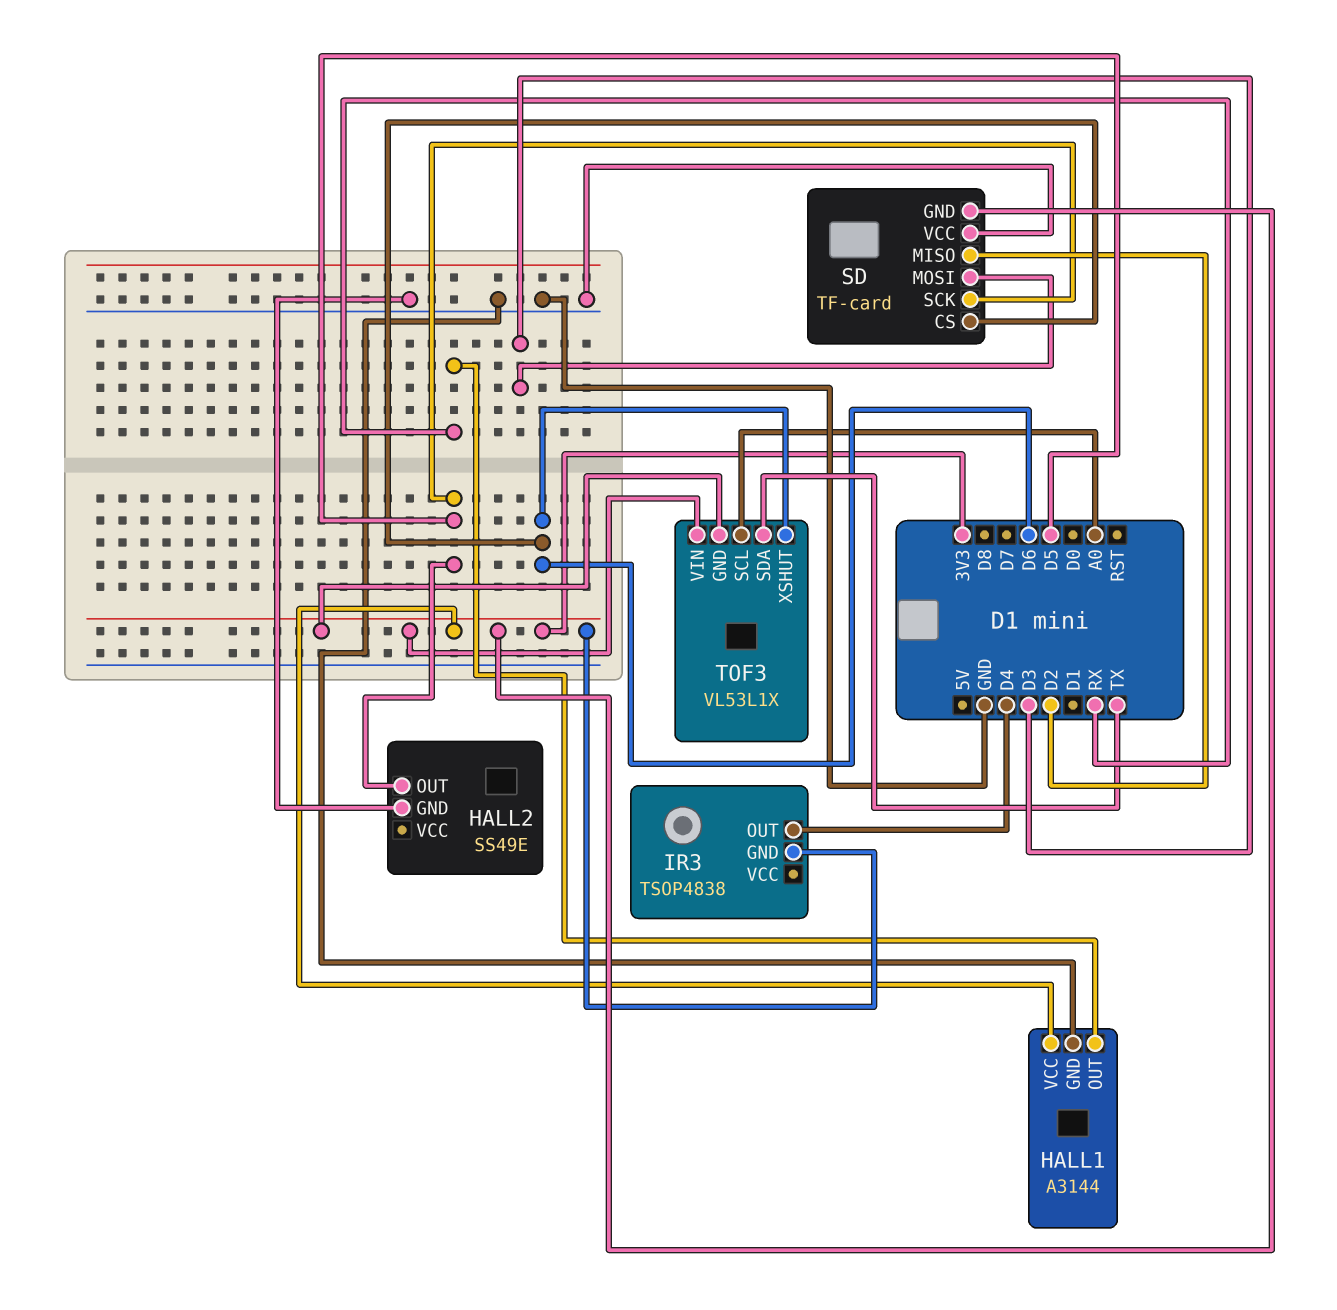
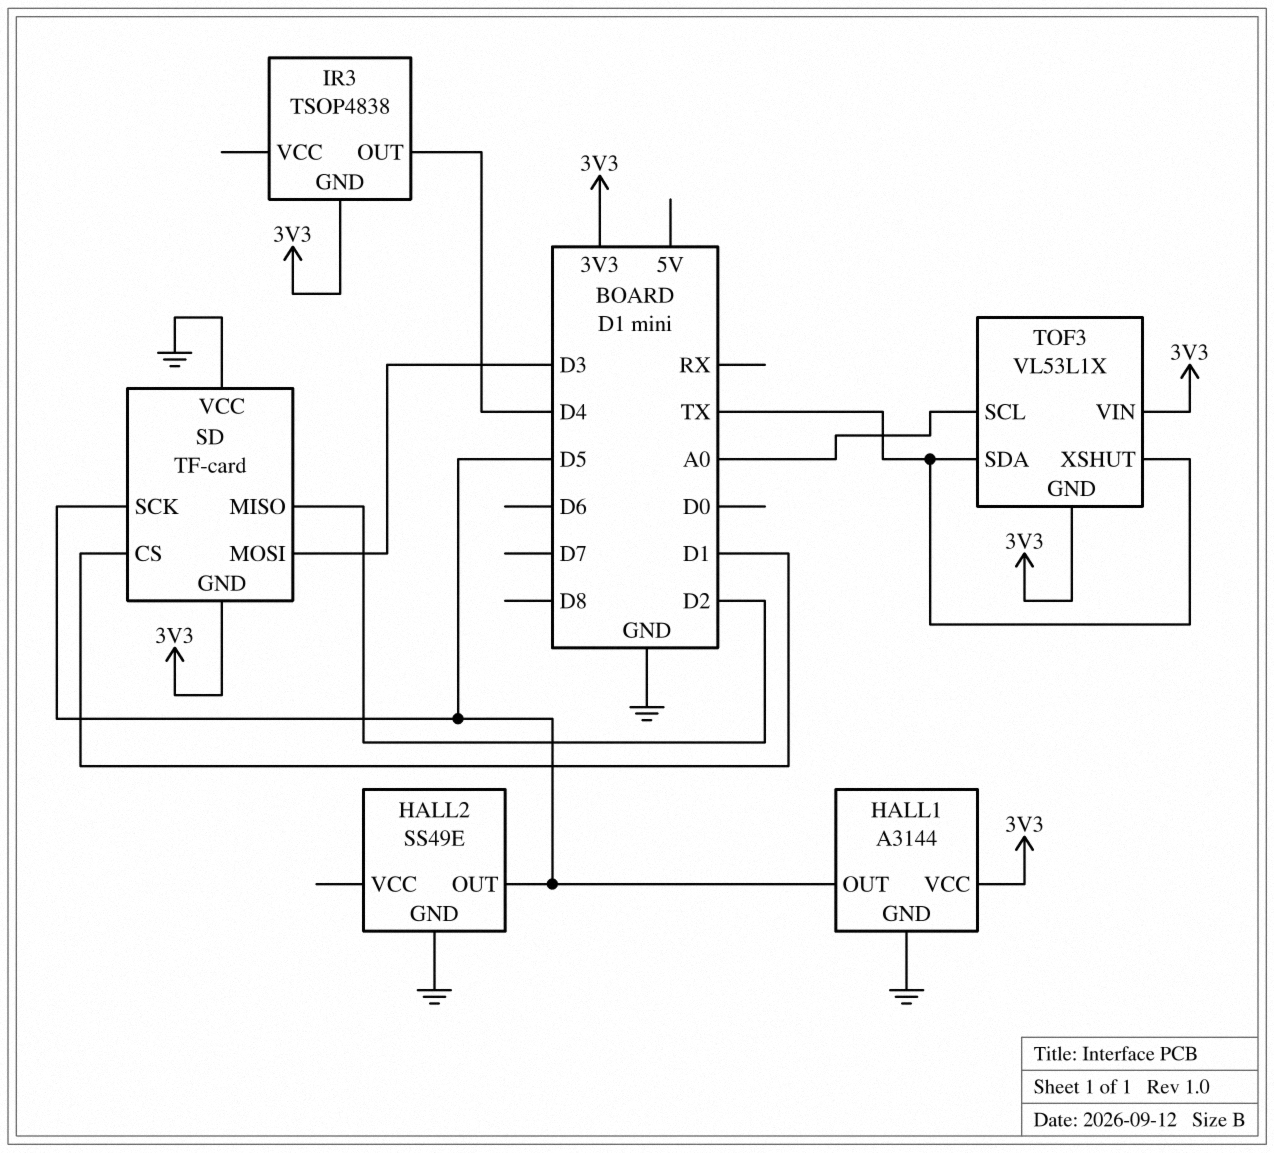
HALL1 pin OUT: RX -> D5
SD pin CS: D6 -> D1
TOF3 pin XSHUT: D6 -> TX

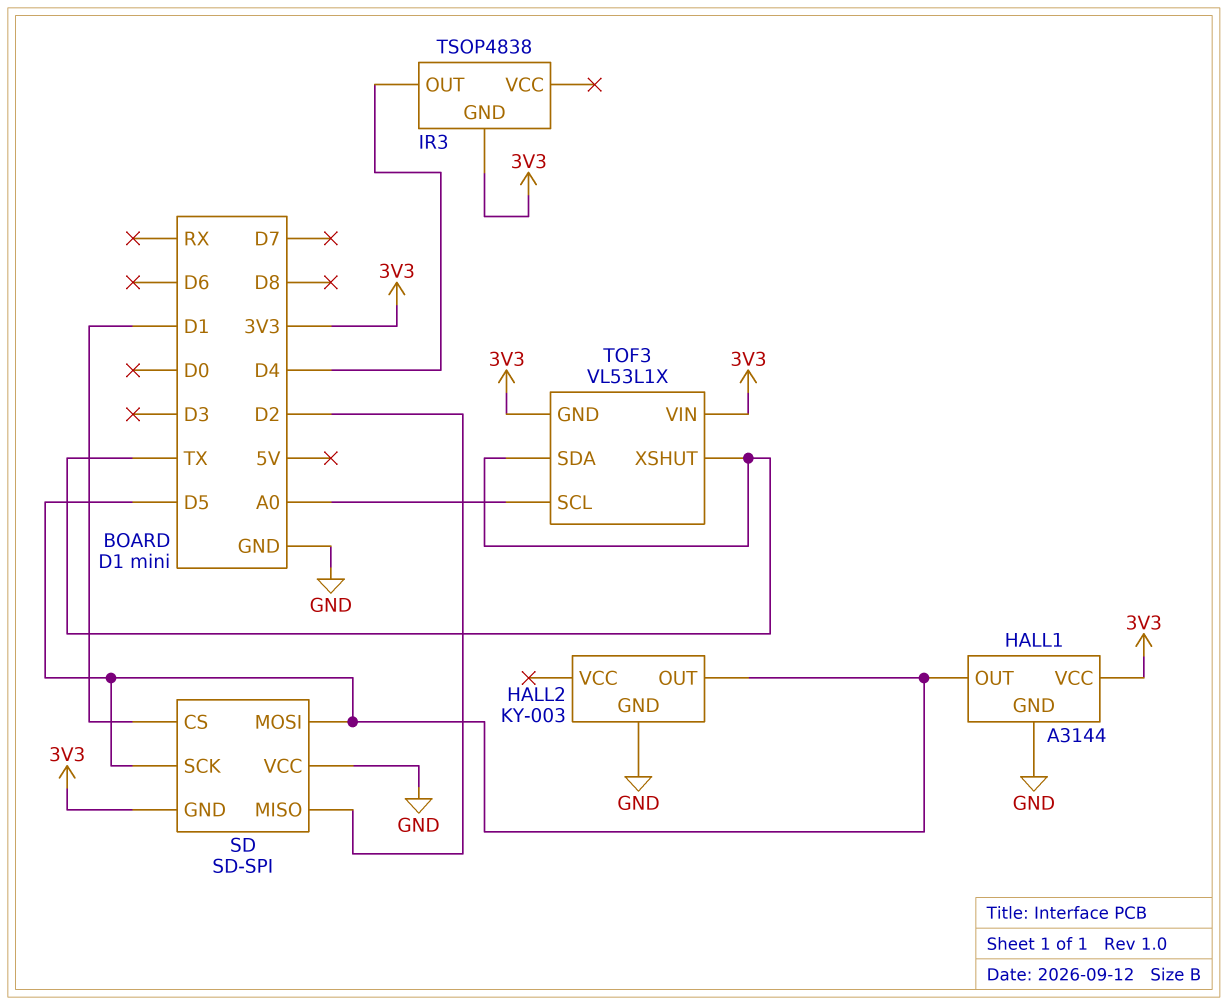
HALL2: SS49E -> KY-003
SD: TF-card -> SD-SPI
SD pin MOSI: D3 -> D5

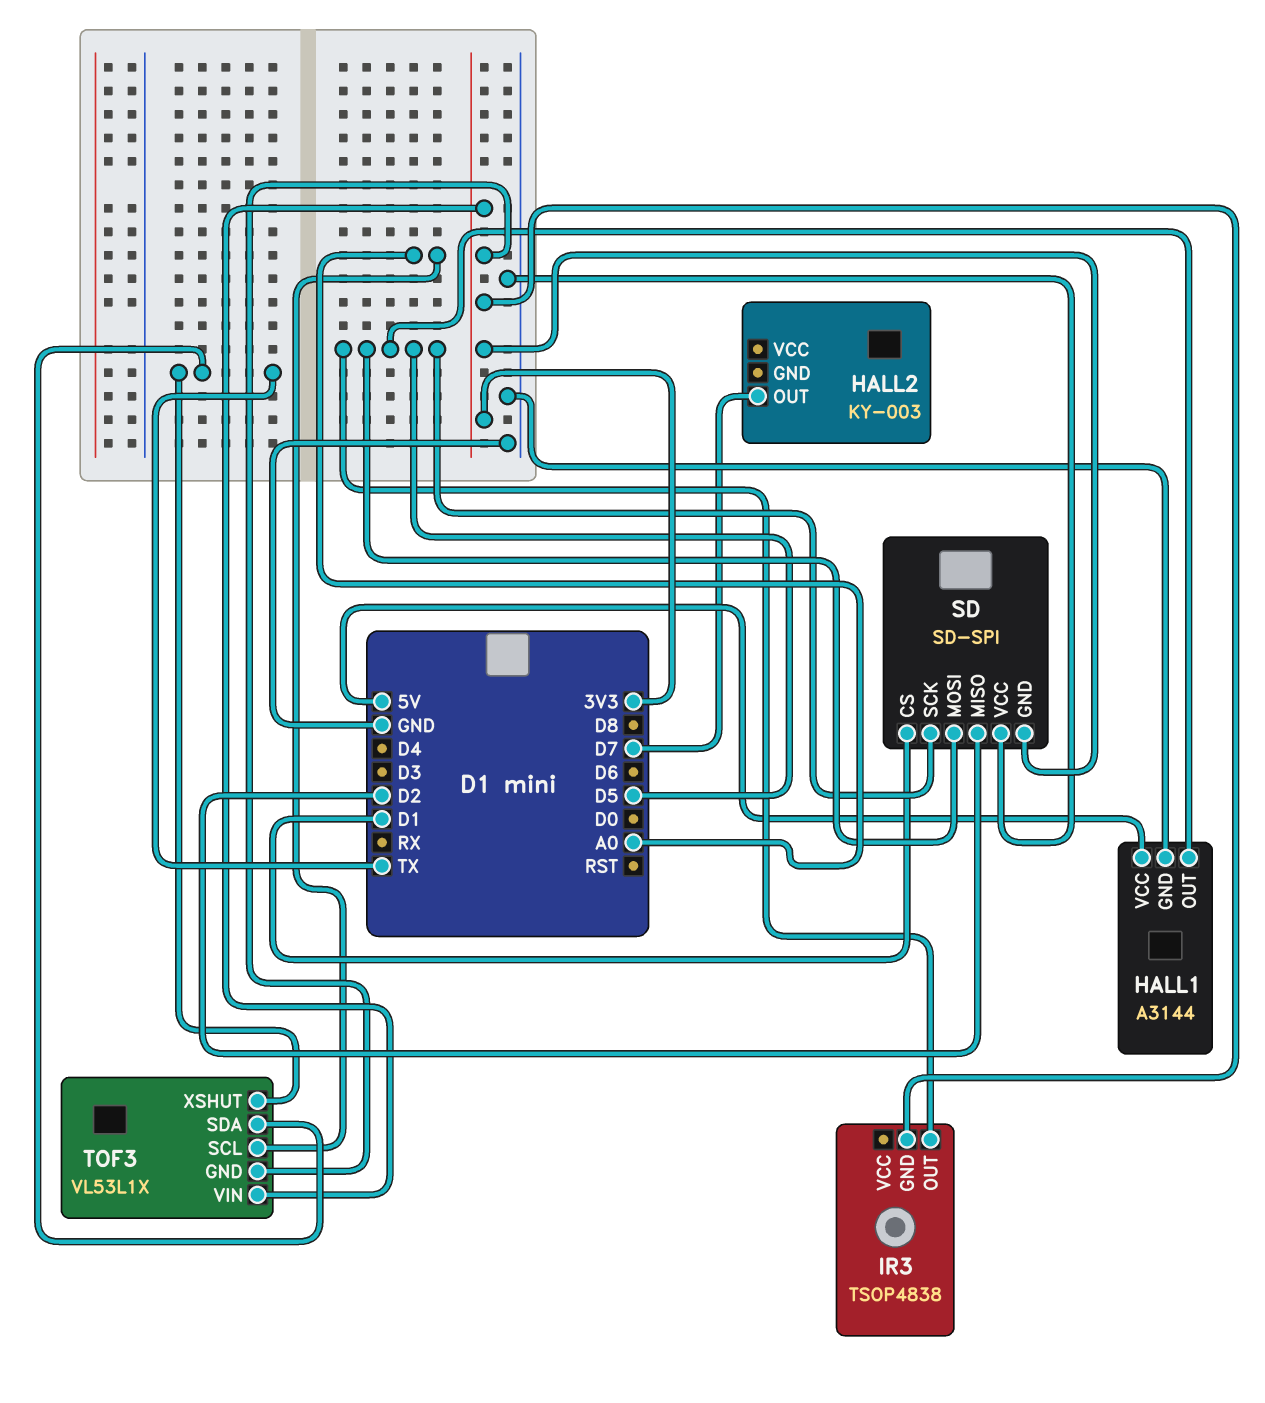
HALL1 pin VCC: 3V3 -> 5V
HALL2 pin GND: GND -> none
HALL2 pin OUT: D5 -> D7
IR3 pin OUT: D4 -> D5

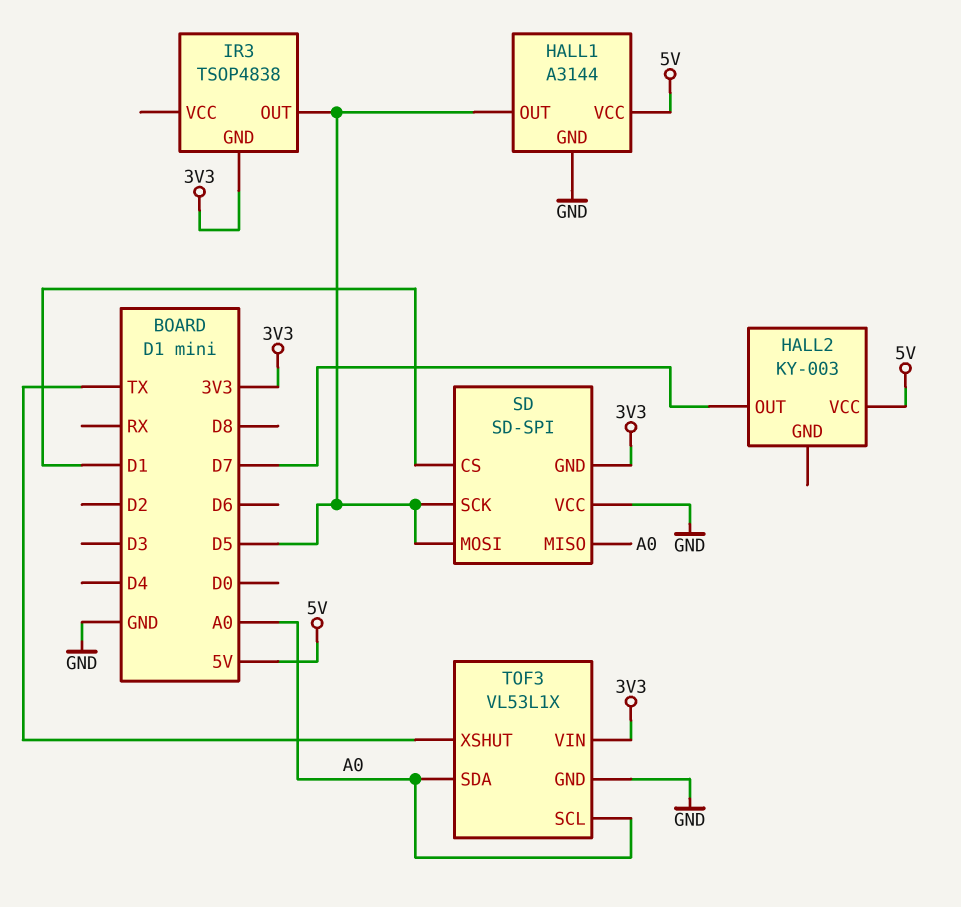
HALL2 pin VCC: none -> 5V
SD pin MISO: D2 -> A0
TOF3 pin GND: 3V3 -> GND
TOF3 pin SDA: TX -> A0

